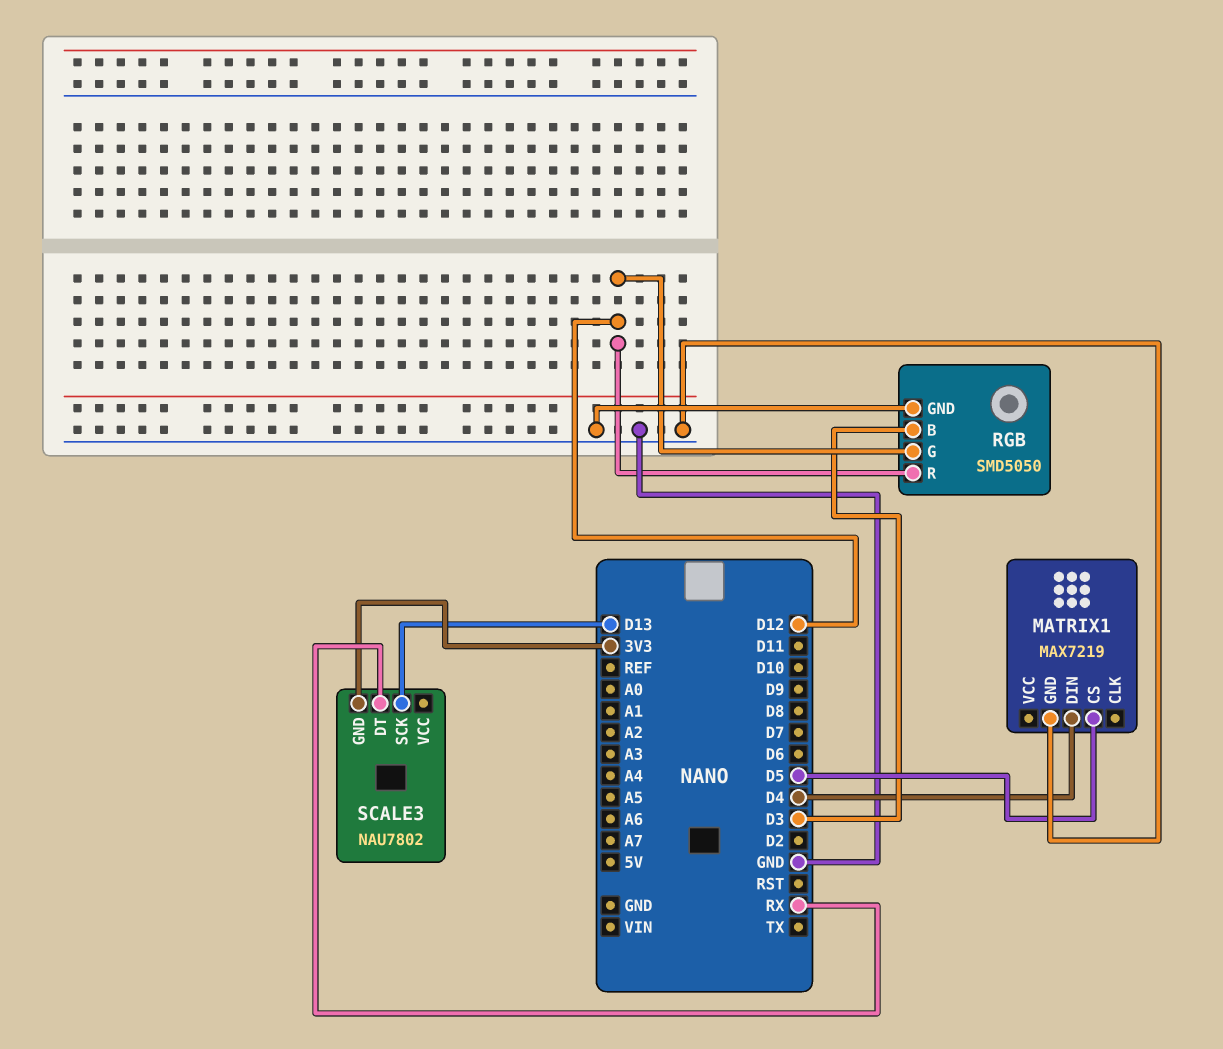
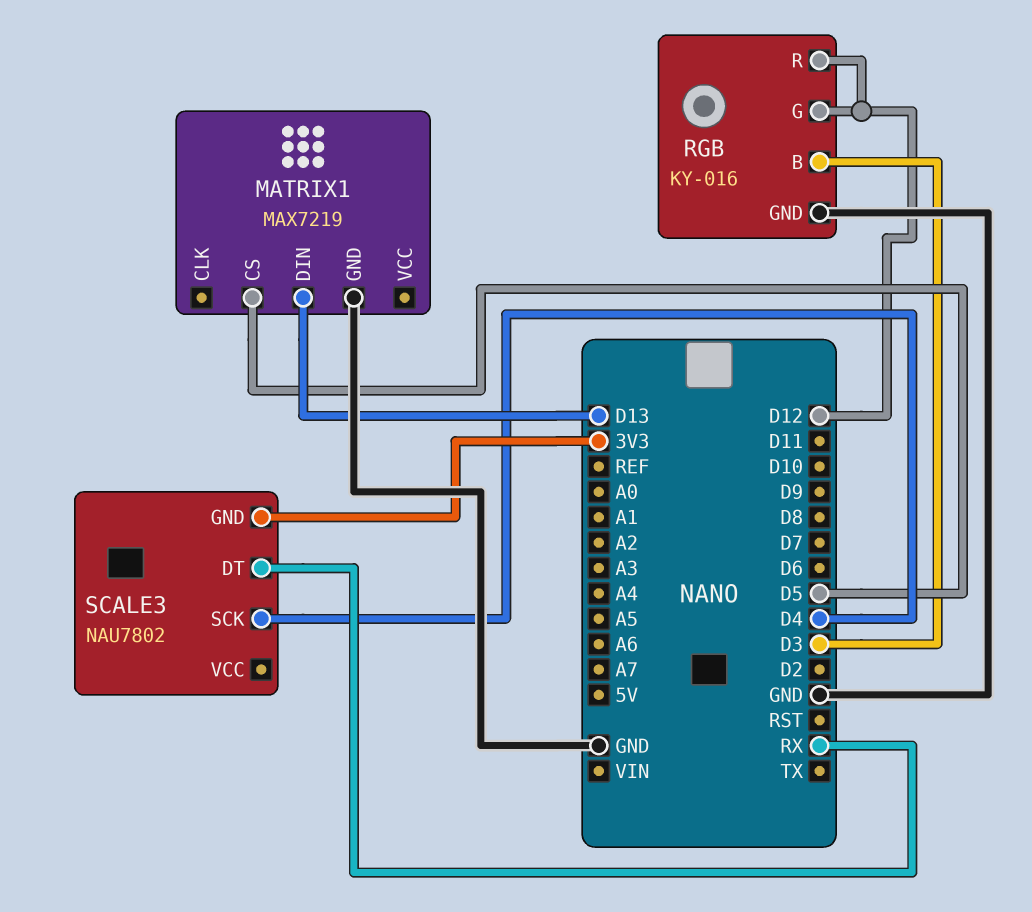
MATRIX1 pin DIN: D4 -> D13
RGB: SMD5050 -> KY-016
SCALE3 pin SCK: D13 -> D4

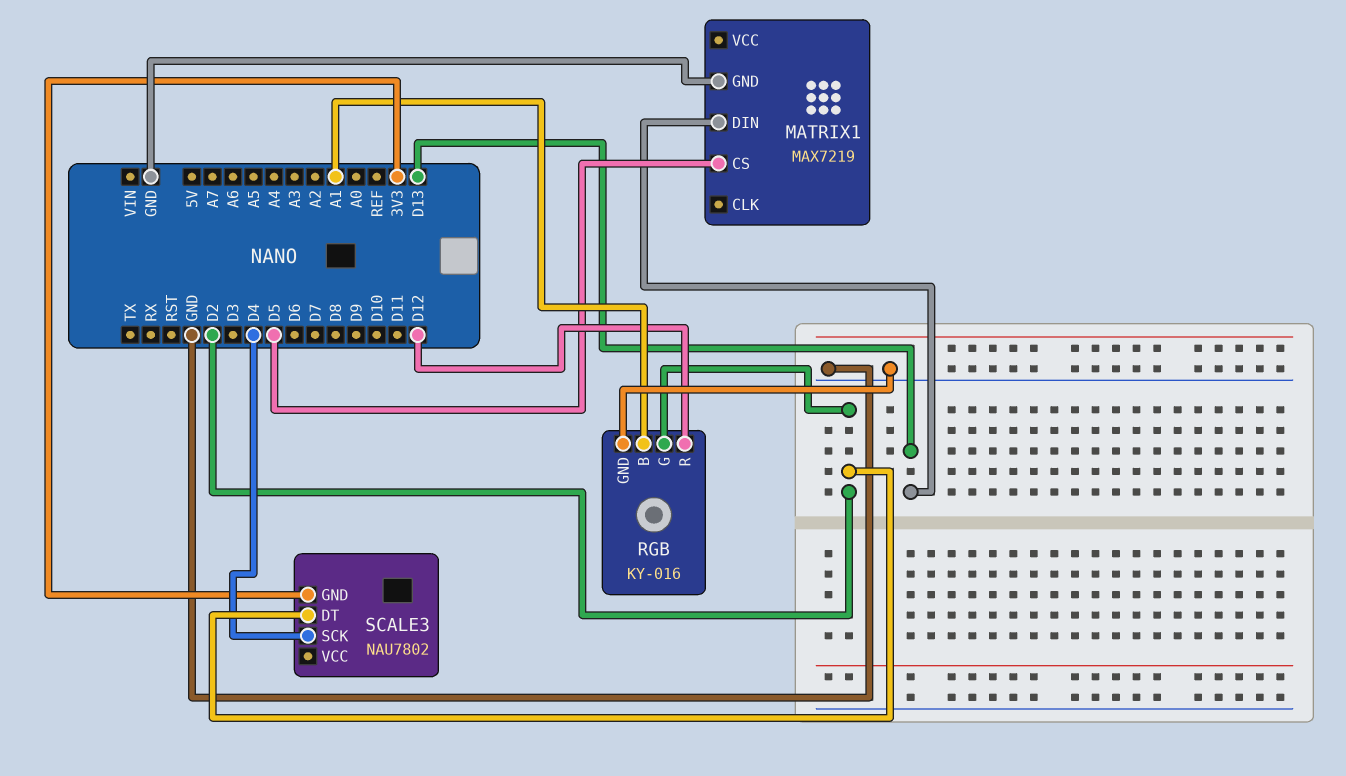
RGB pin B: D3 -> A1
RGB pin G: D12 -> D2
SCALE3 pin DT: RX -> D2

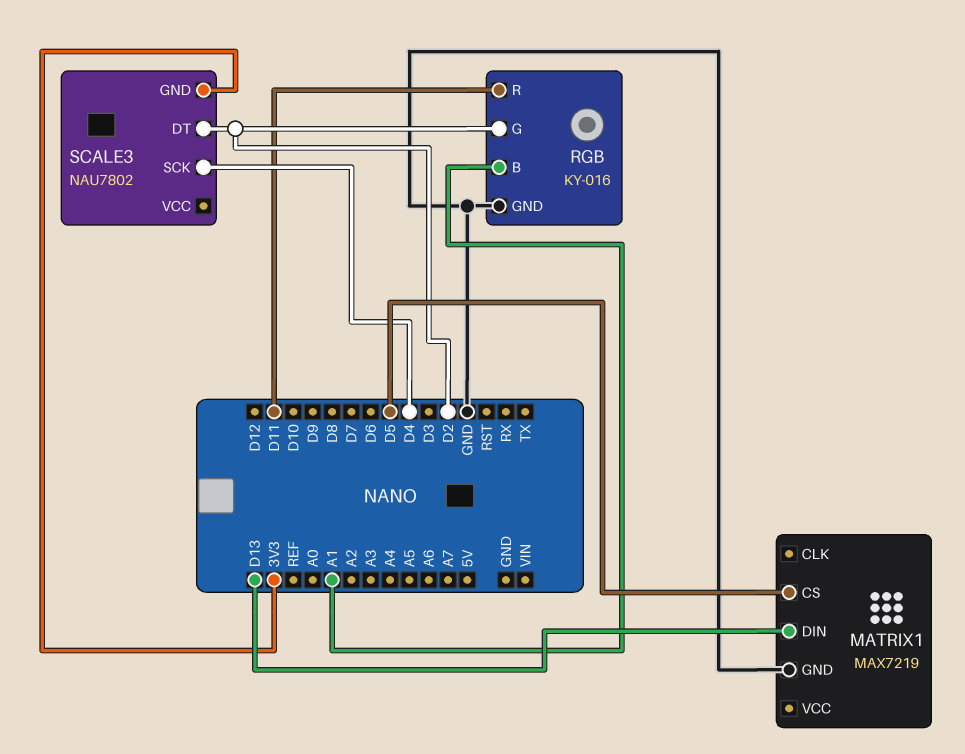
RGB pin R: D12 -> D11

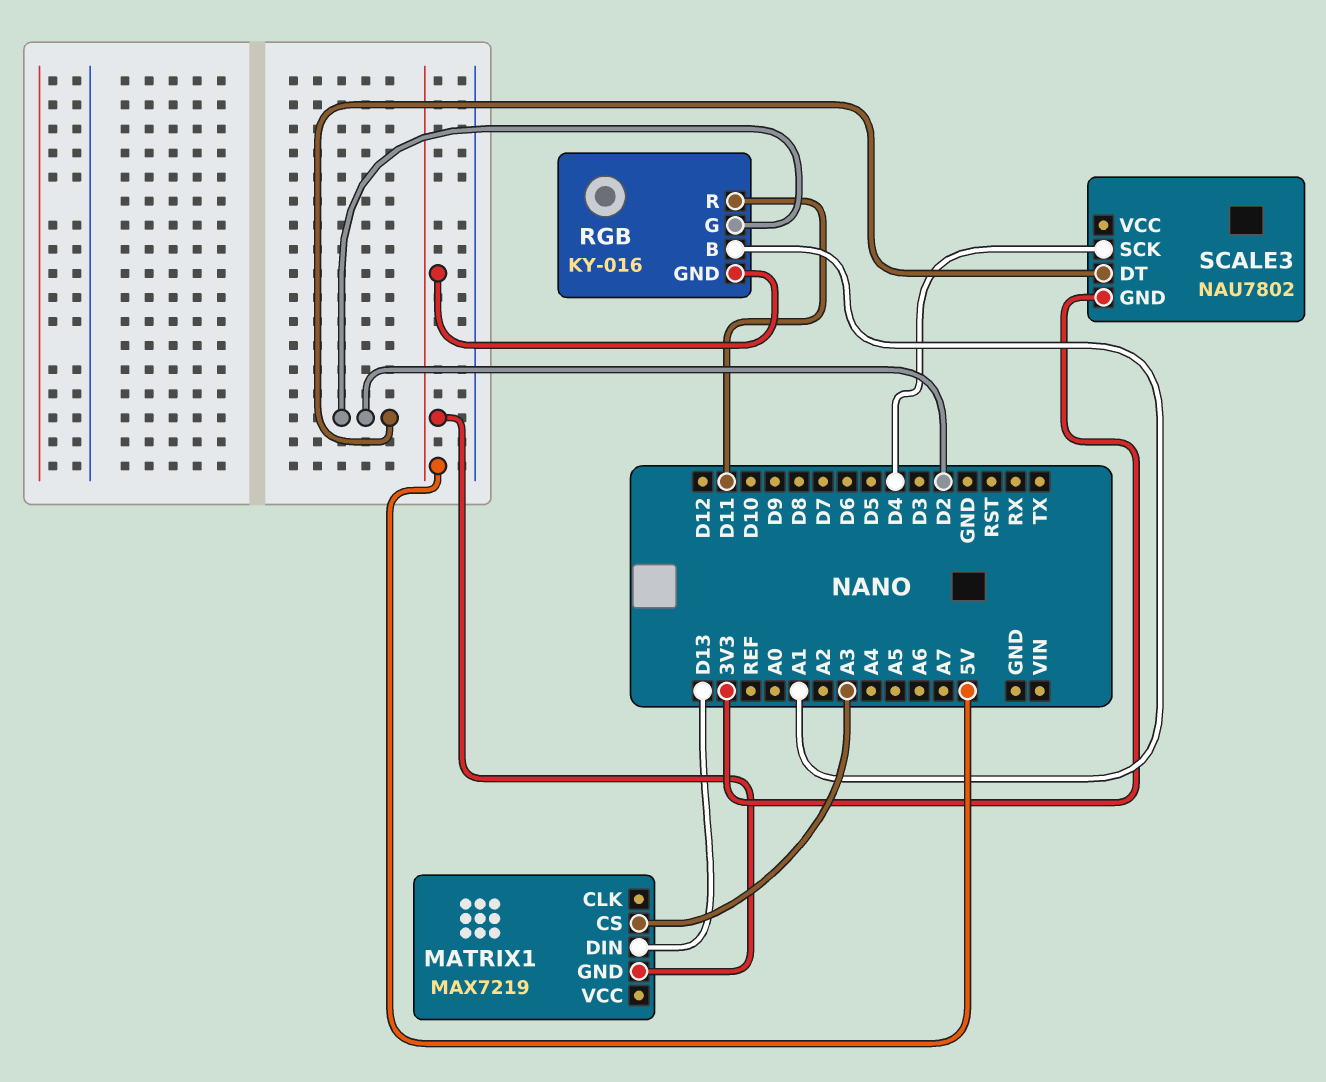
MATRIX1 pin CS: D5 -> A3
MATRIX1 pin GND: GND -> 5V
RGB pin GND: GND -> 5V

